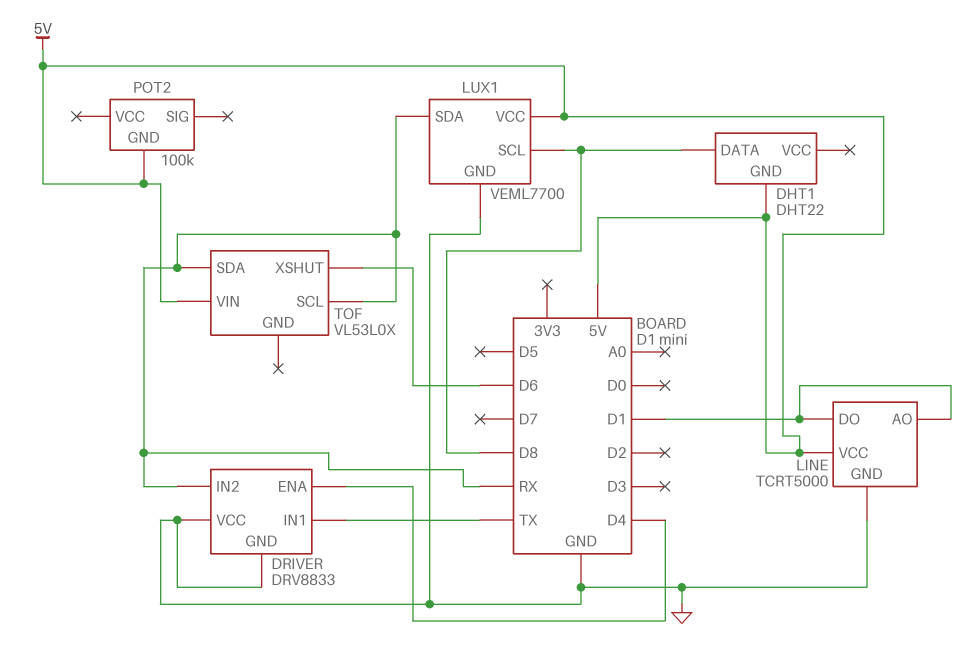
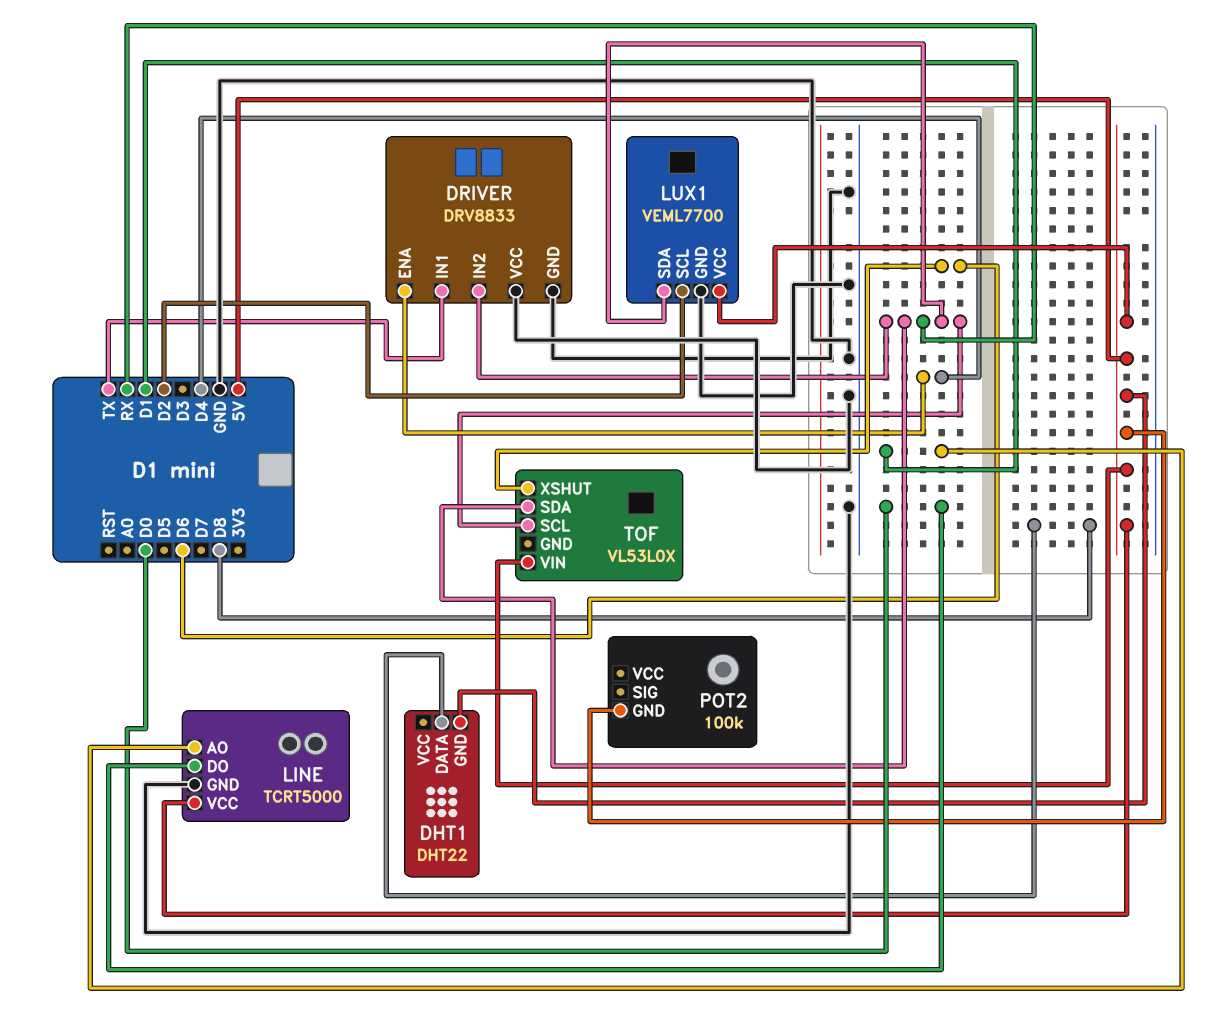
LINE pin DO: D1 -> D0
LUX1 pin SCL: D8 -> D2

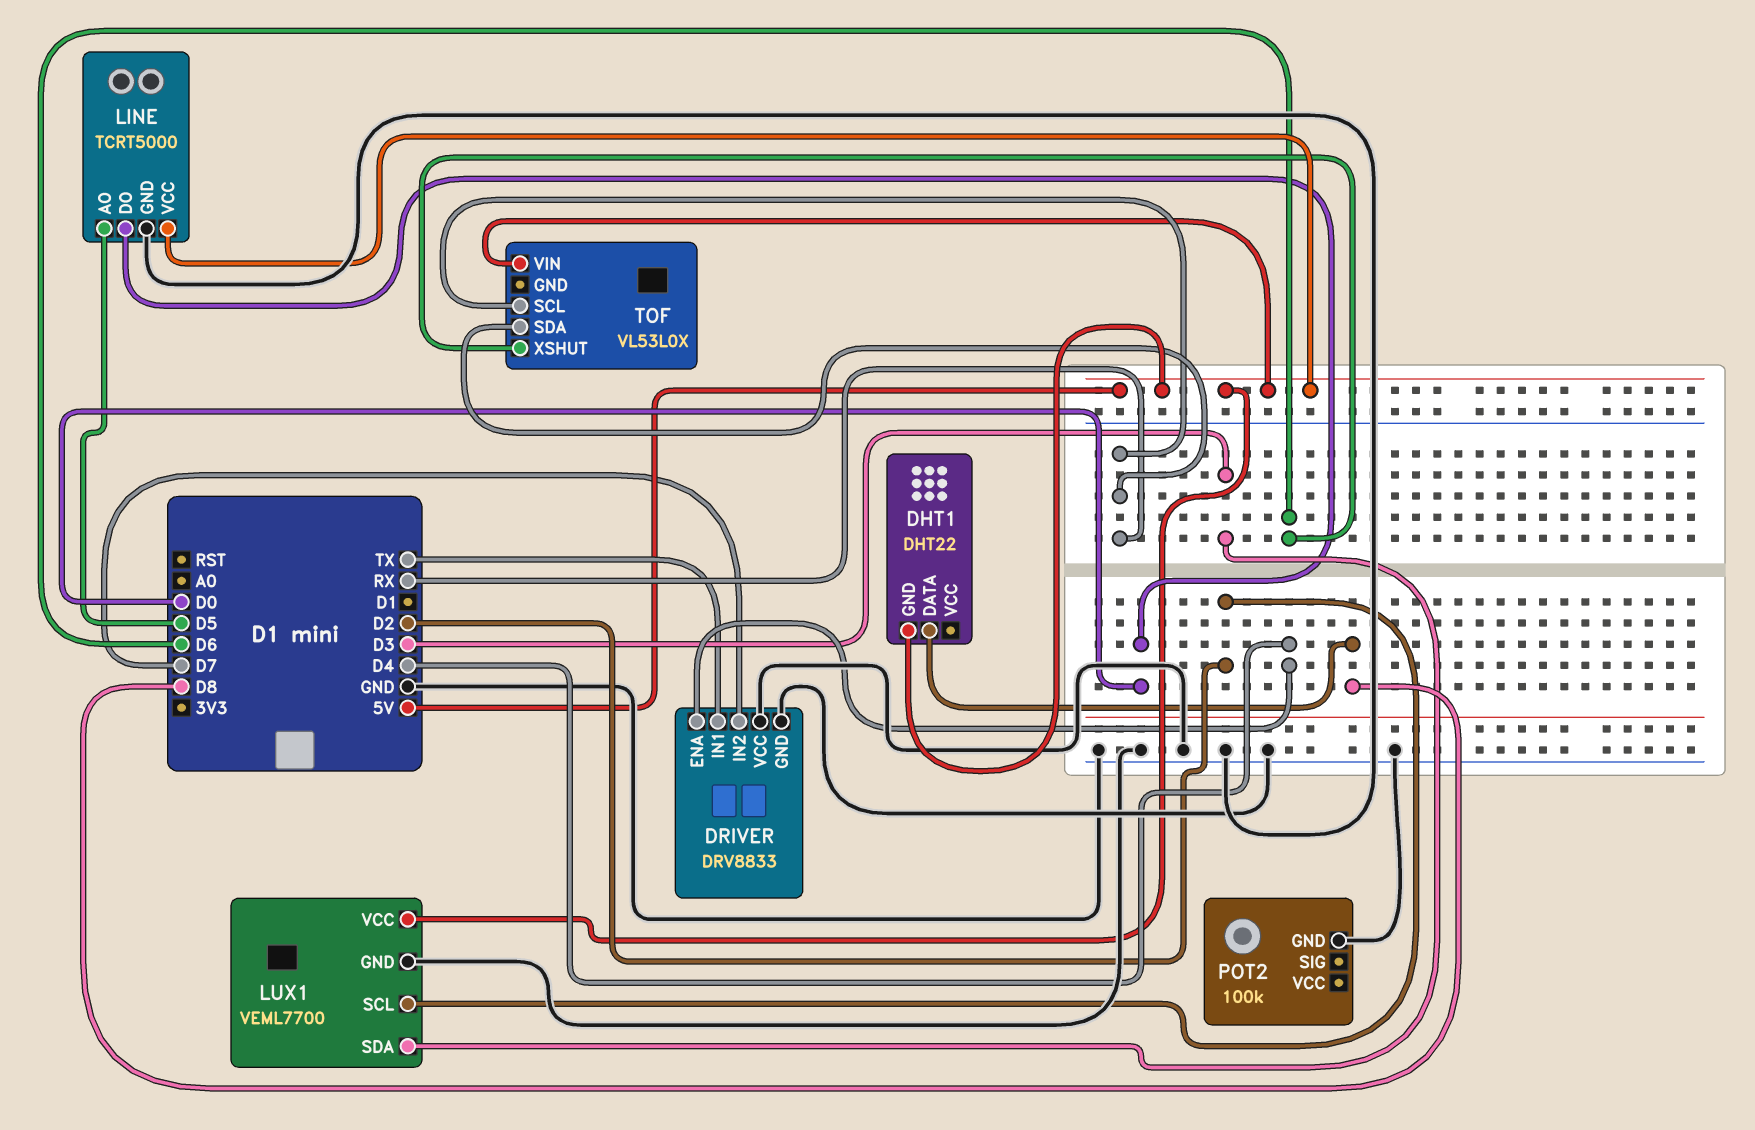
DRIVER pin IN2: RX -> D7
LINE pin AO: D1 -> D5
LUX1 pin SDA: RX -> D3
POT2 pin GND: 5V -> GND

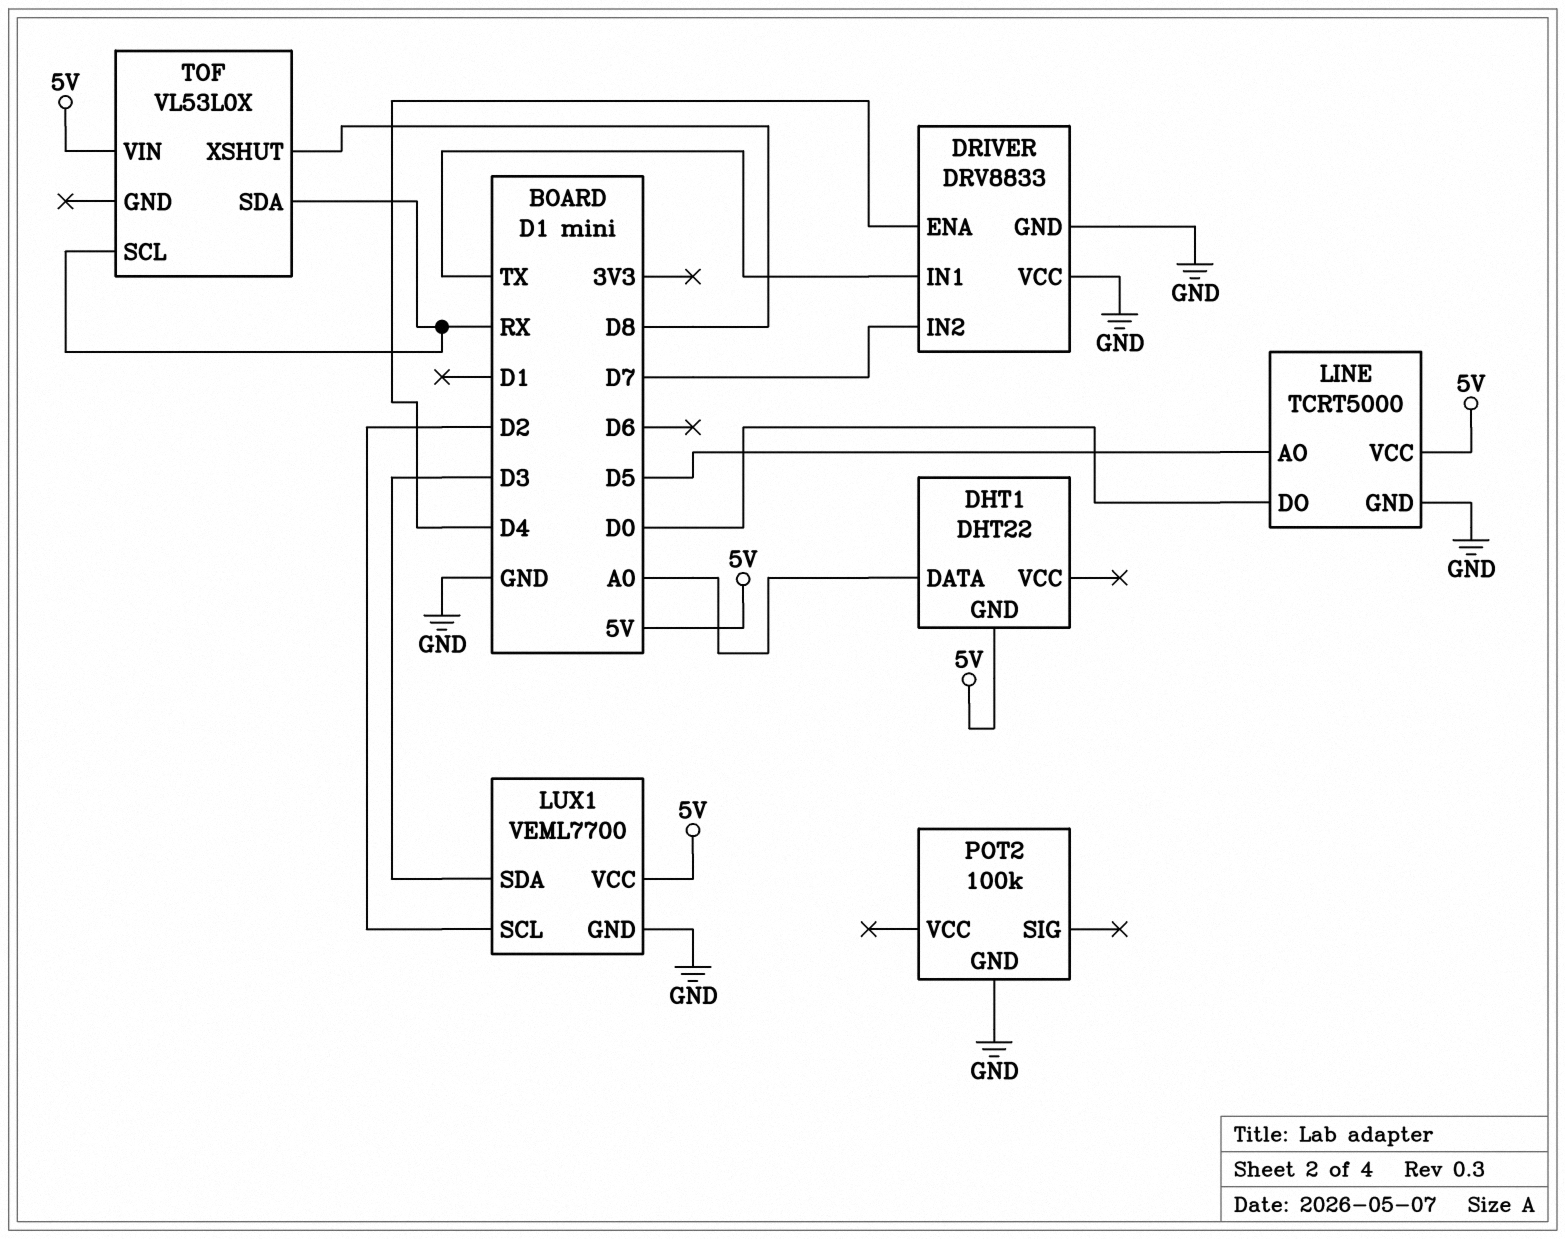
DHT1 pin DATA: D8 -> A0
TOF pin XSHUT: D6 -> D8

